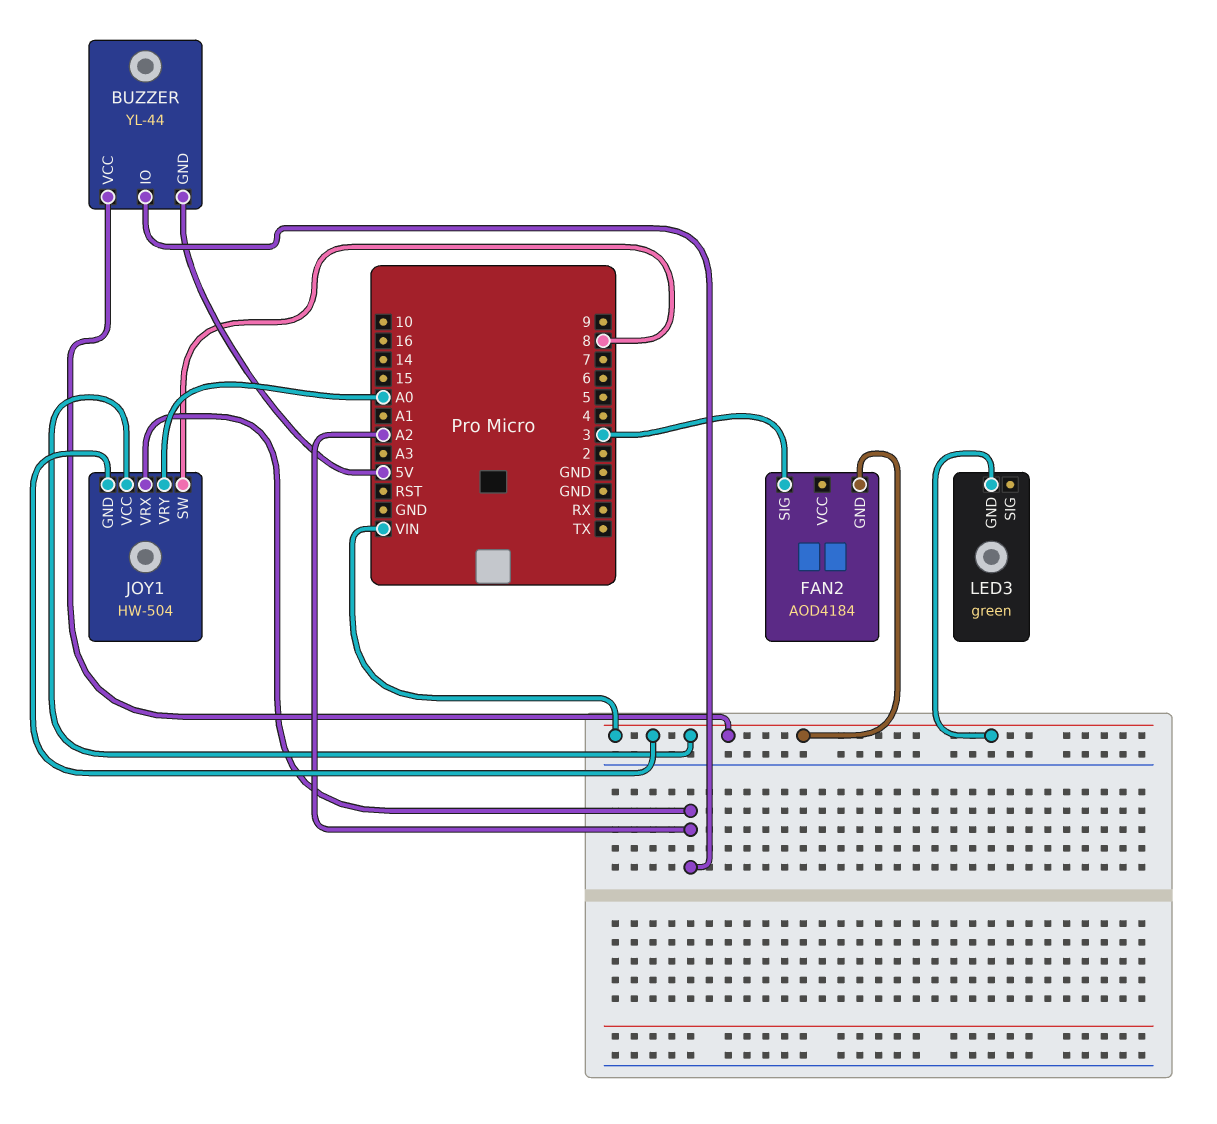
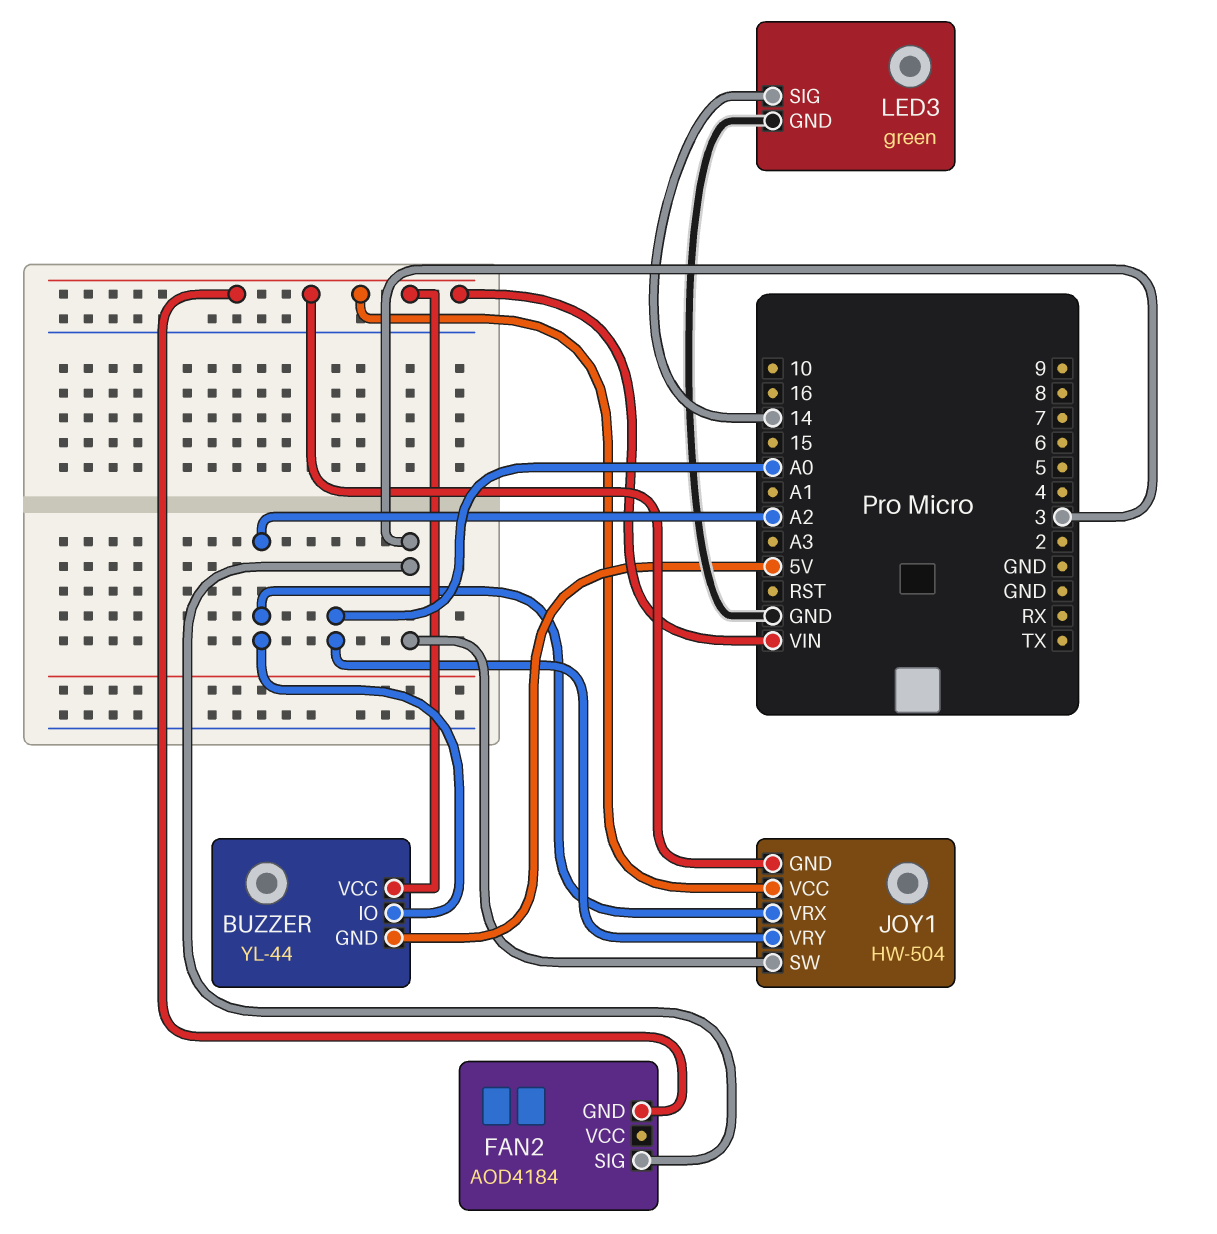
JOY1 pin SW: 8 -> 3
LED3 pin GND: VIN -> GND
LED3 pin SIG: none -> 14

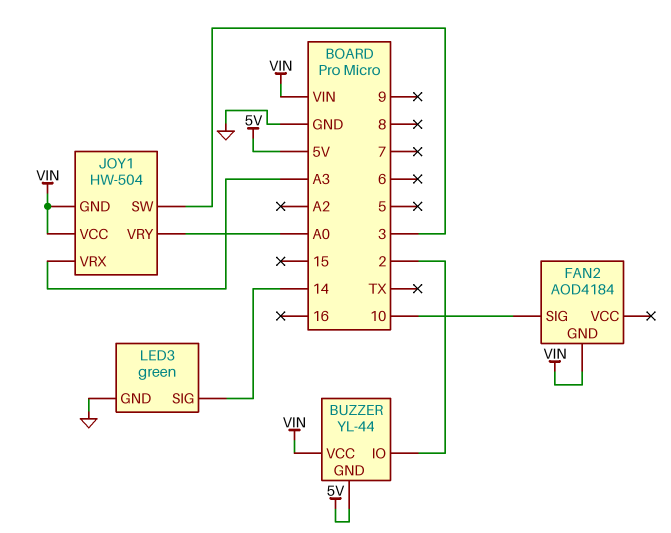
BUZZER pin IO: A2 -> 2
FAN2 pin SIG: 3 -> 10
JOY1 pin VRX: A2 -> A3

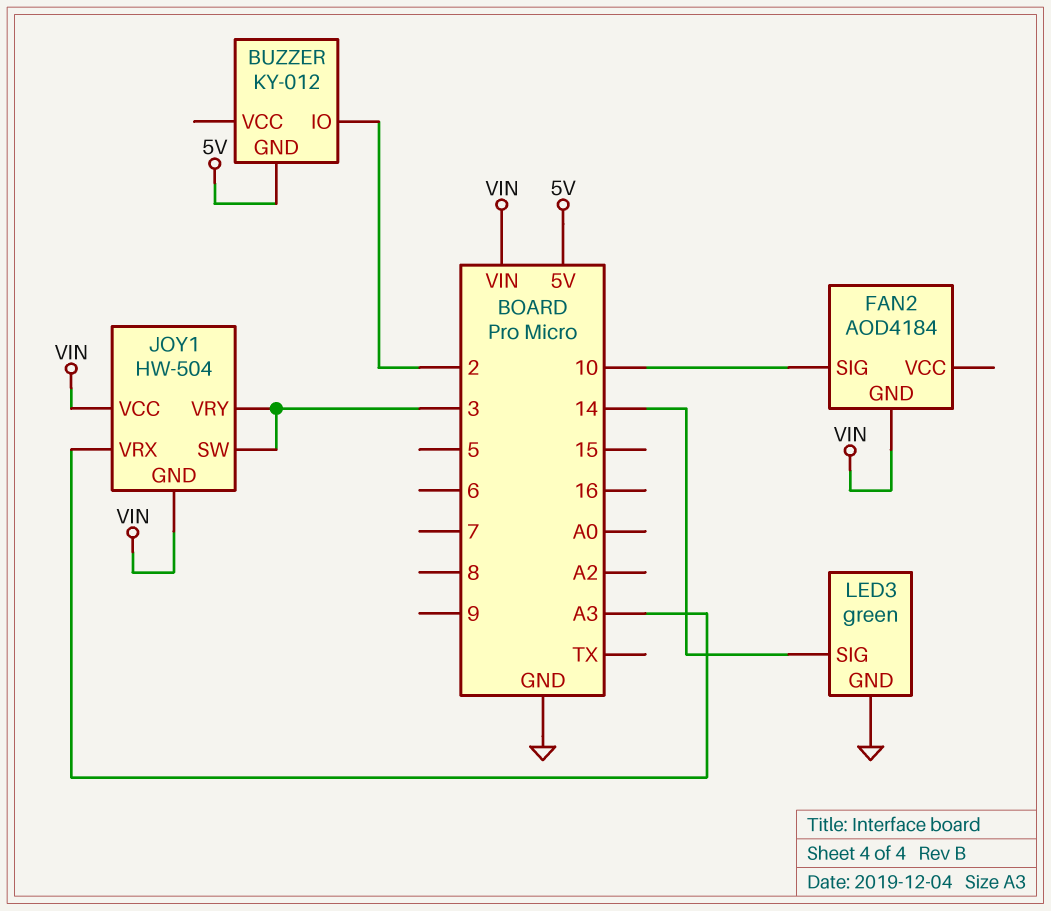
BUZZER: YL-44 -> KY-012
BUZZER pin VCC: VIN -> none
JOY1 pin VRY: A0 -> 3

